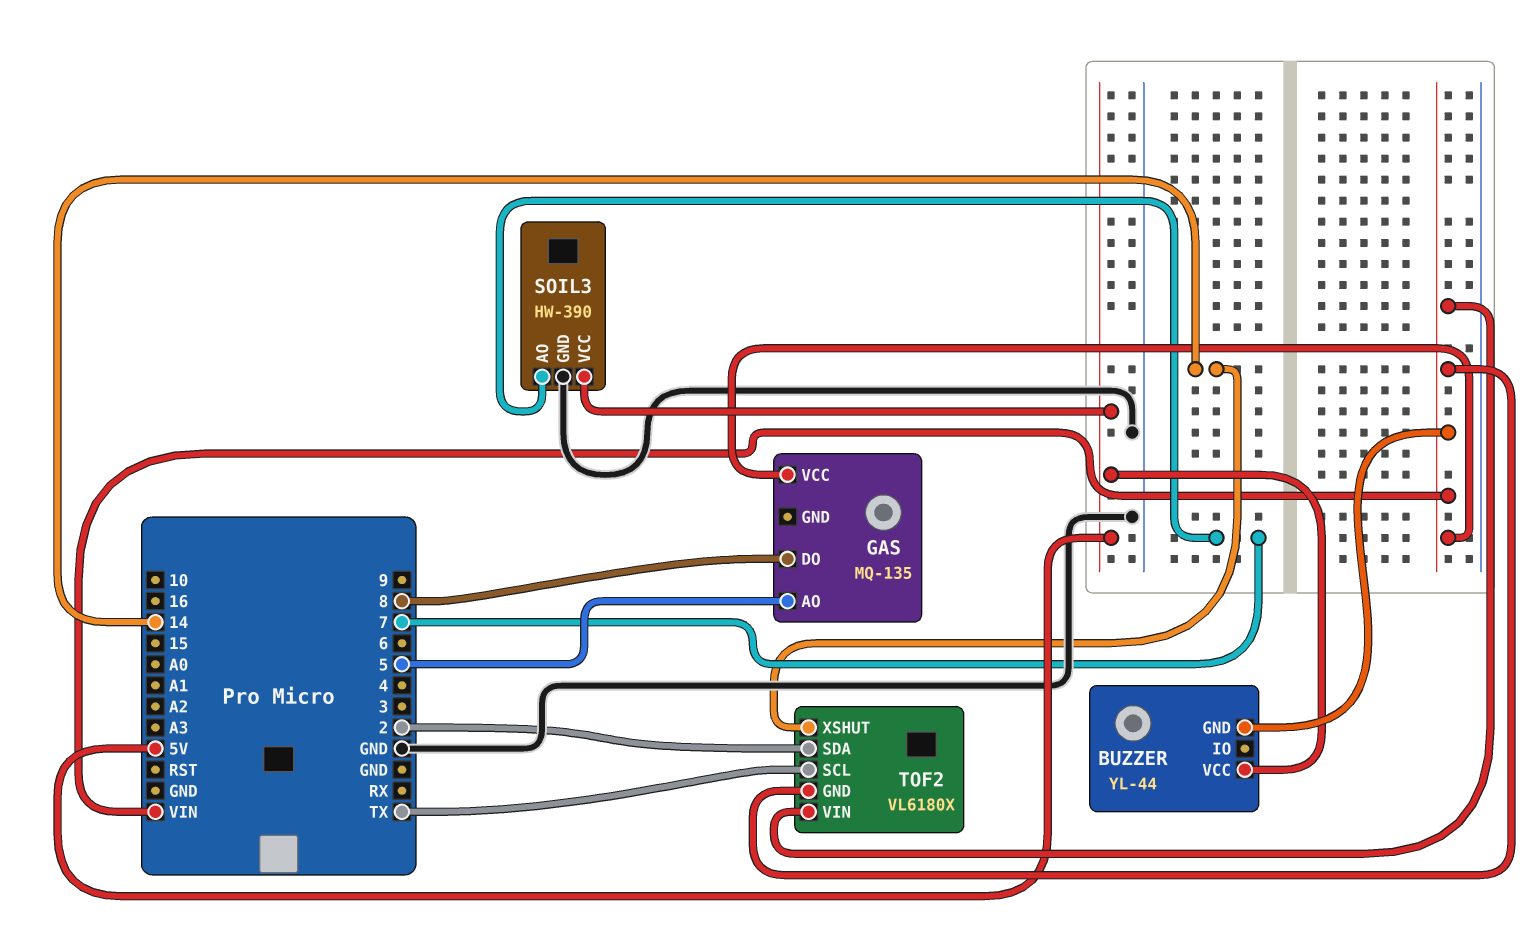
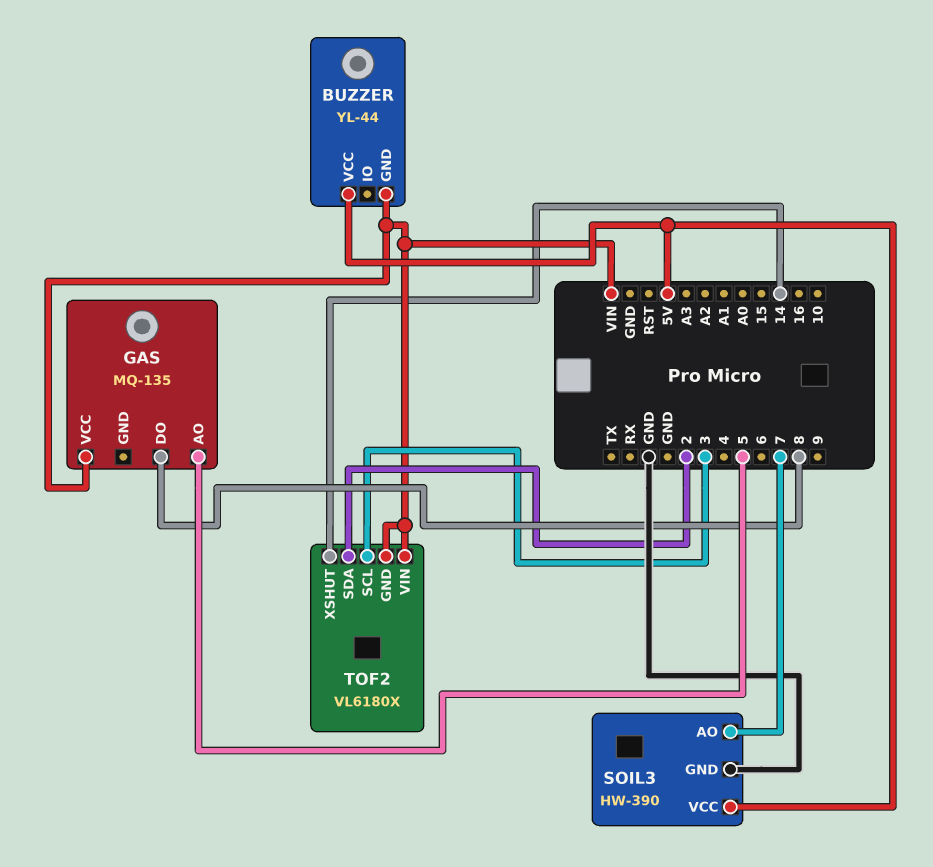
TOF2 pin SCL: TX -> 3

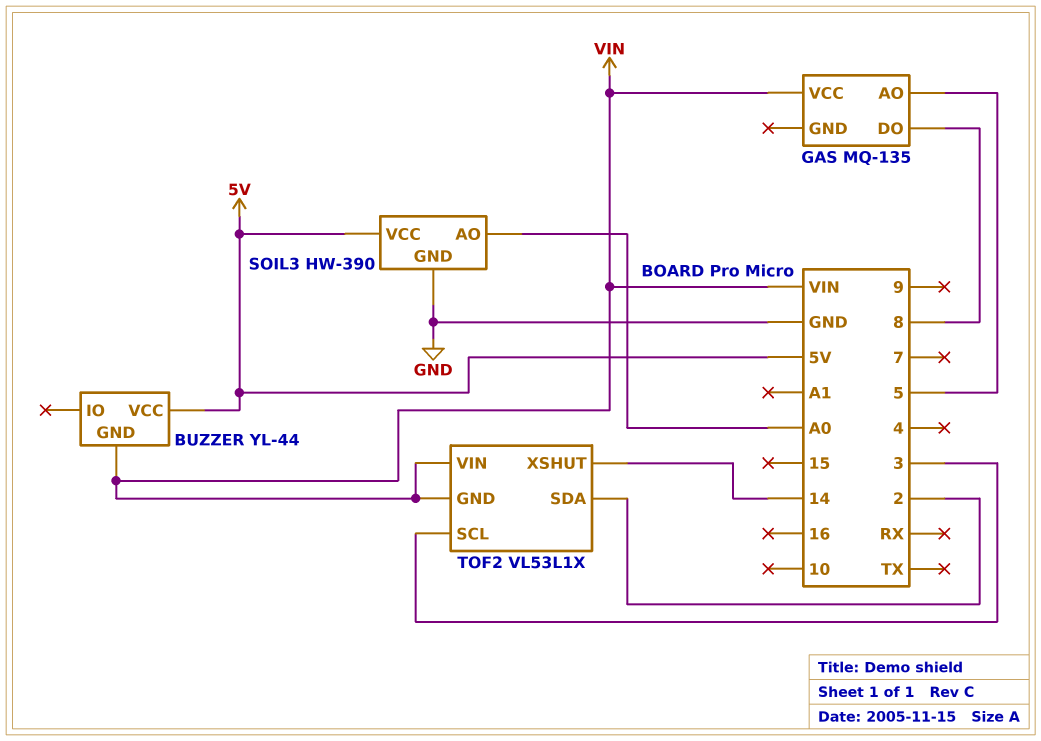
SOIL3 pin AO: 7 -> A0
TOF2: VL6180X -> VL53L1X

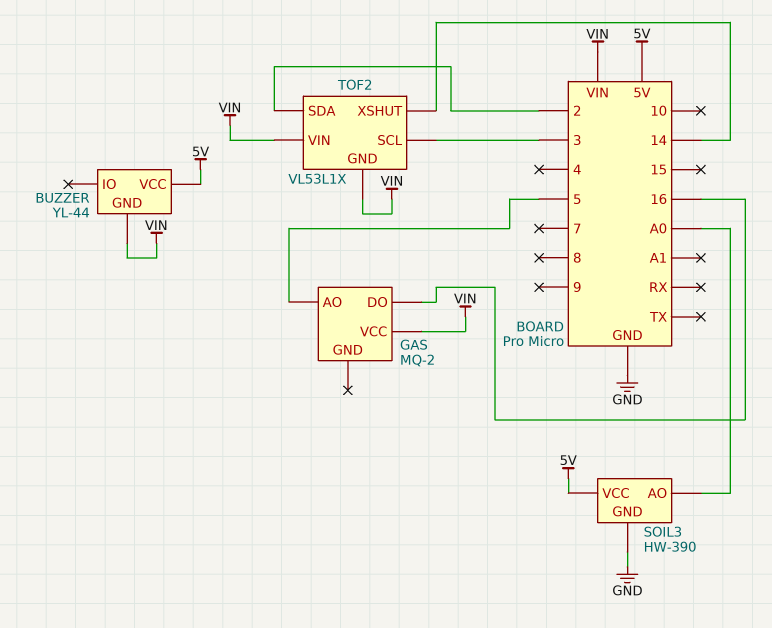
GAS: MQ-135 -> MQ-2
GAS pin DO: 8 -> 16

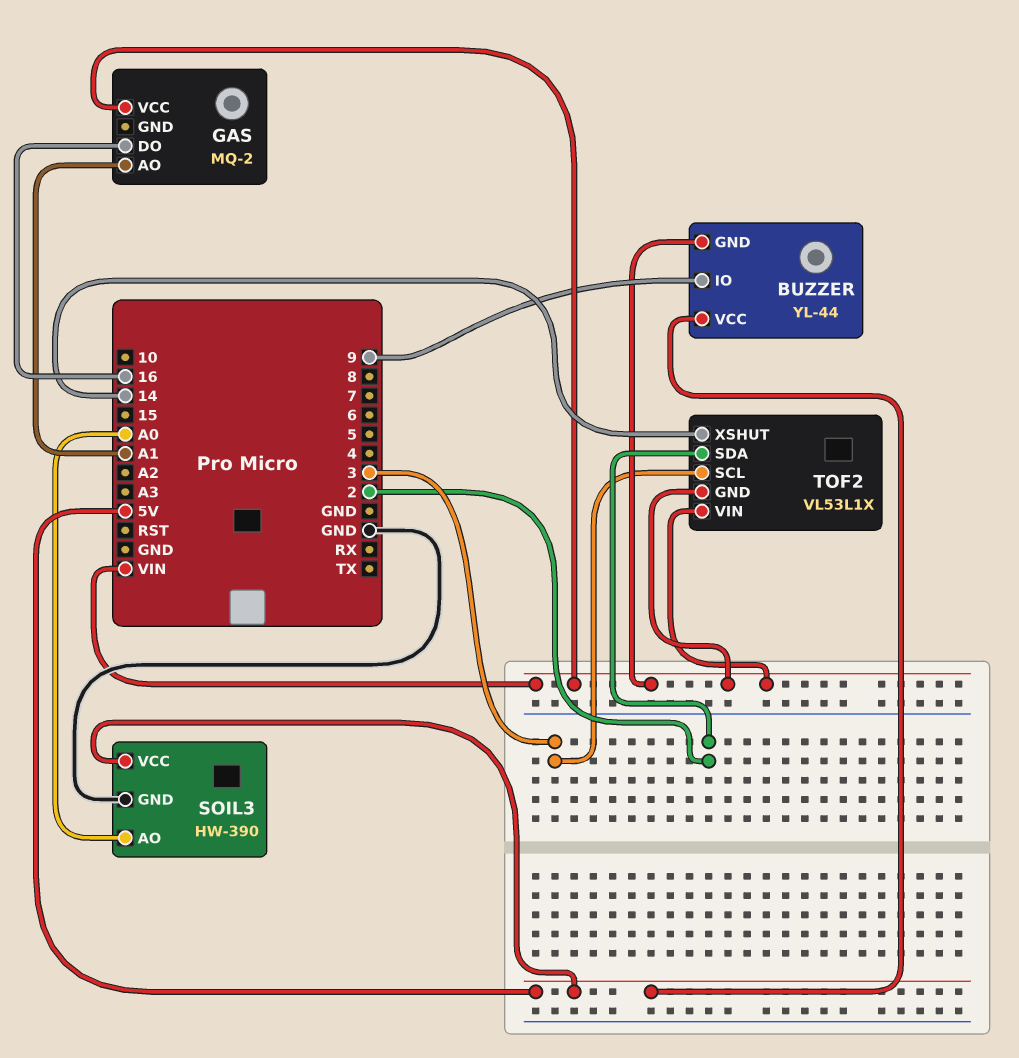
BUZZER pin IO: none -> 9
GAS pin AO: 5 -> A1

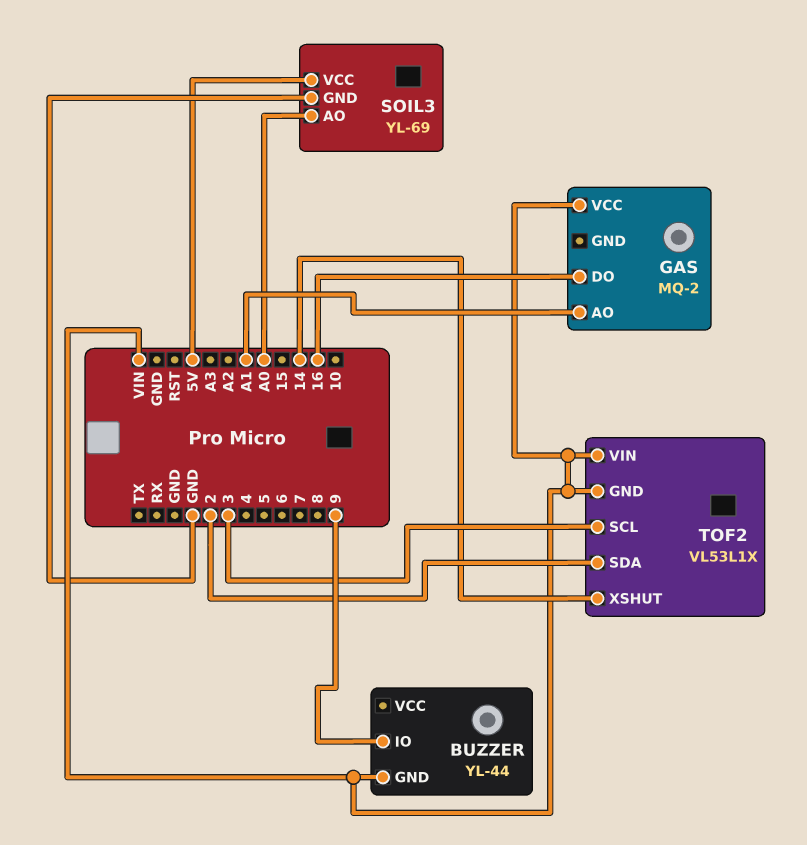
BUZZER pin VCC: 5V -> none
SOIL3: HW-390 -> YL-69

